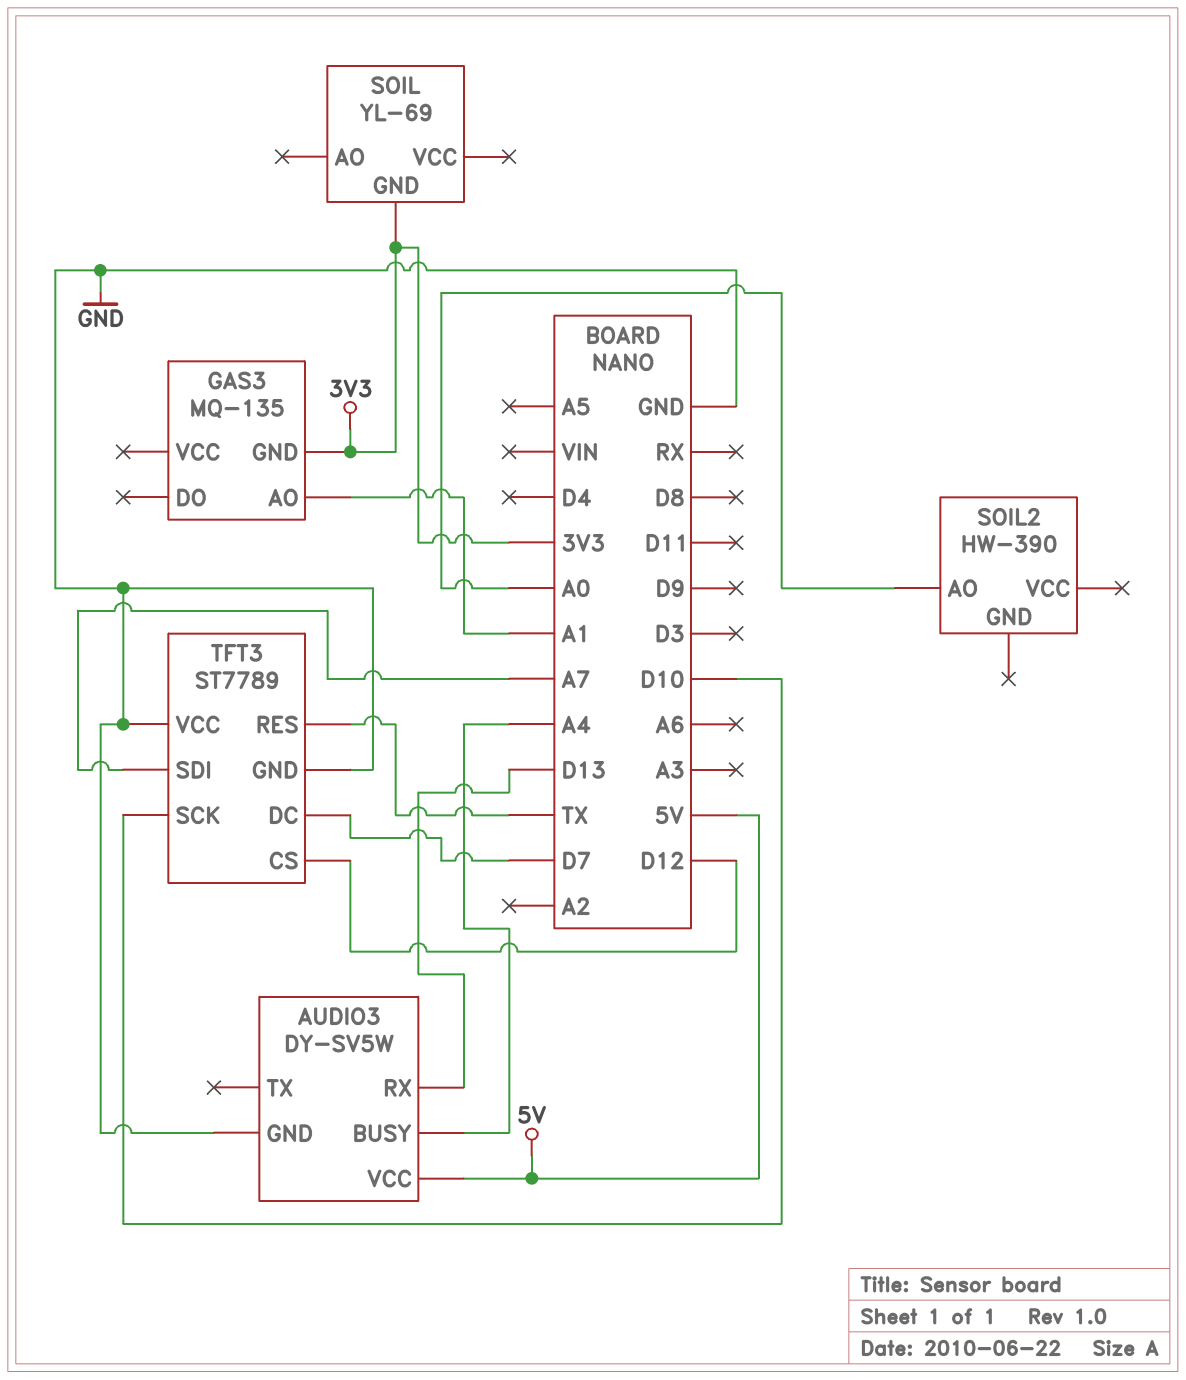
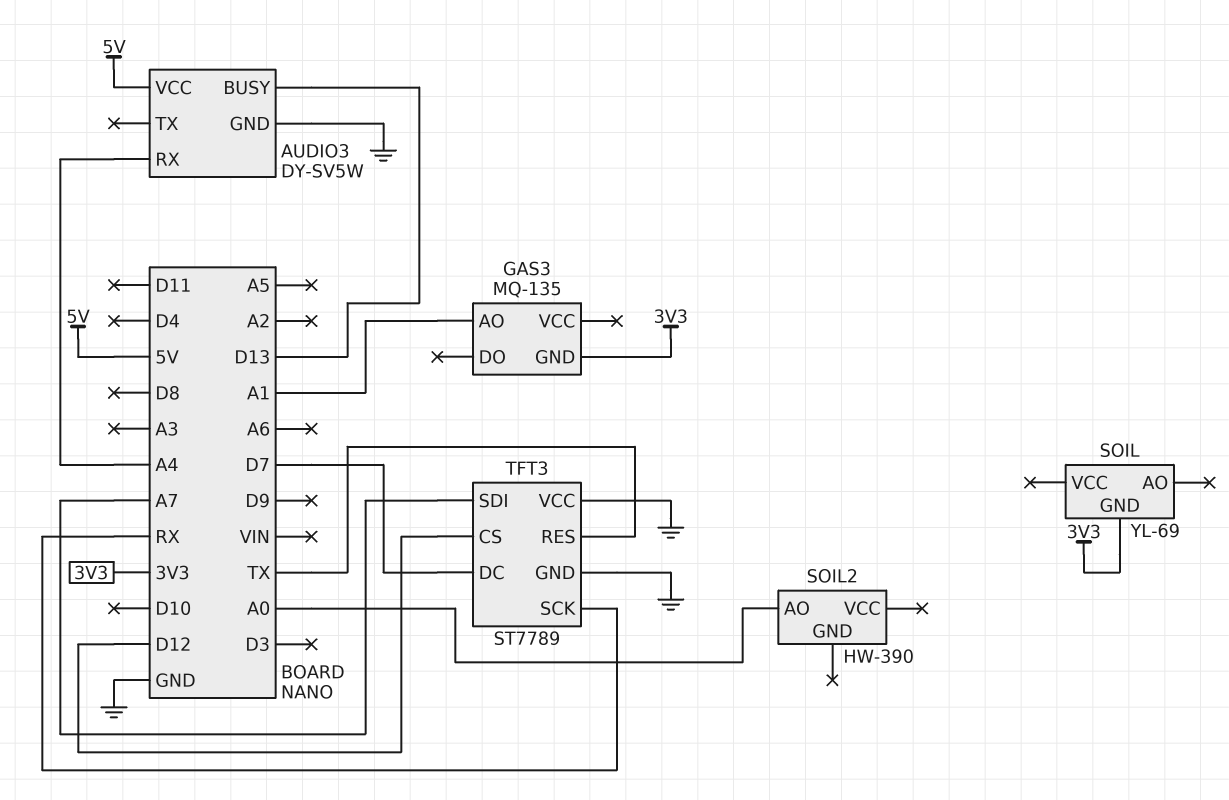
AUDIO3 pin BUSY: A4 -> D13
AUDIO3 pin RX: D13 -> A4
TFT3 pin SCK: D10 -> RX

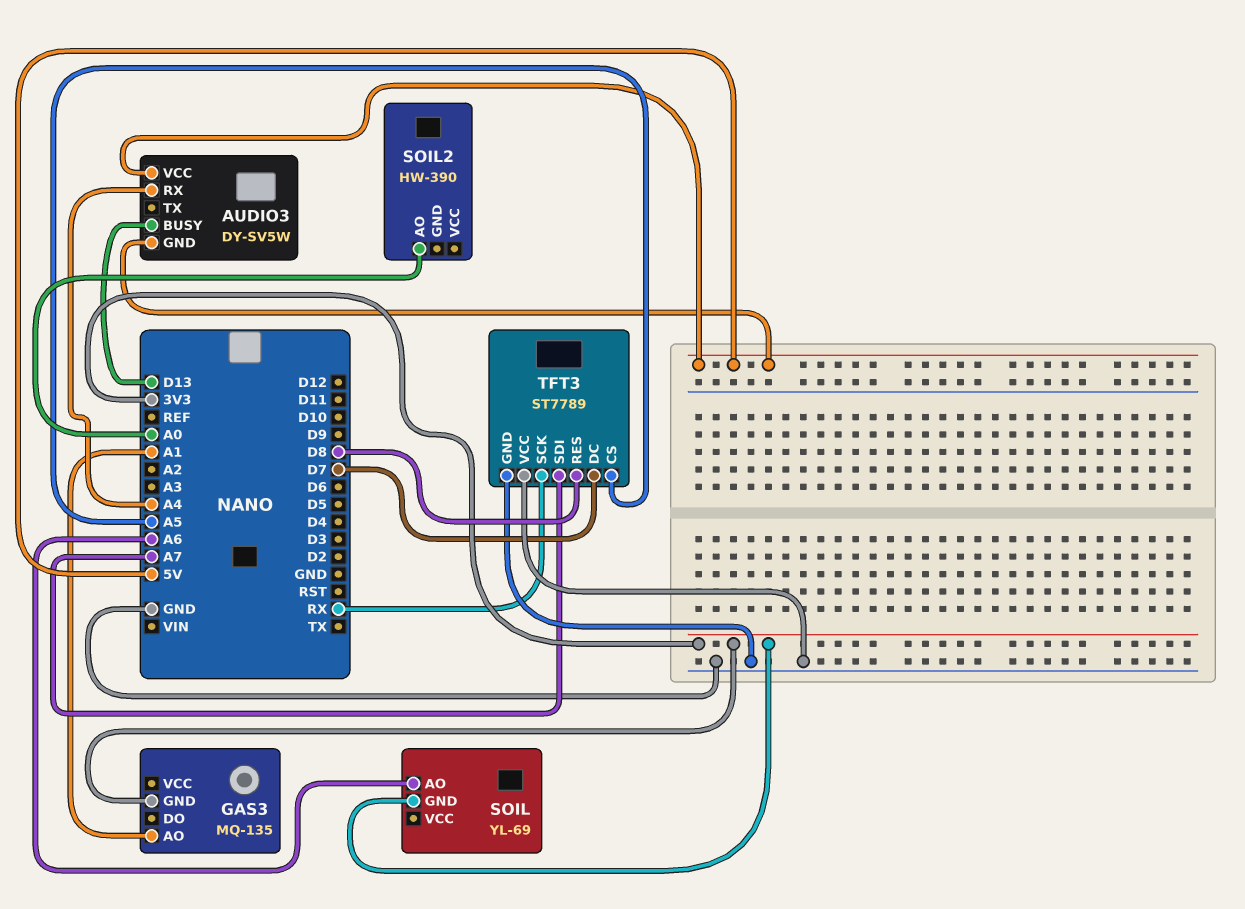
AUDIO3 pin GND: GND -> 5V
SOIL pin AO: none -> A6
TFT3 pin CS: D12 -> A5
TFT3 pin RES: TX -> D8

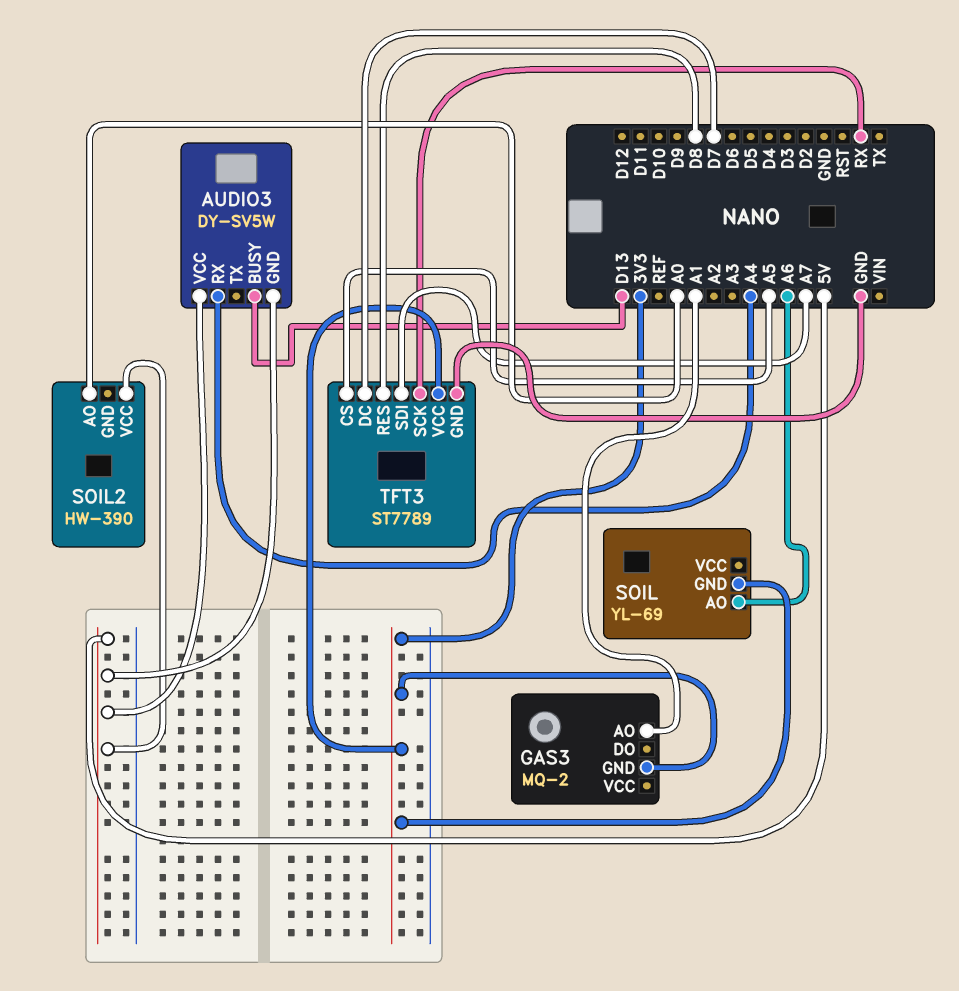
GAS3: MQ-135 -> MQ-2
SOIL2 pin VCC: none -> 5V
TFT3 pin VCC: GND -> 3V3

